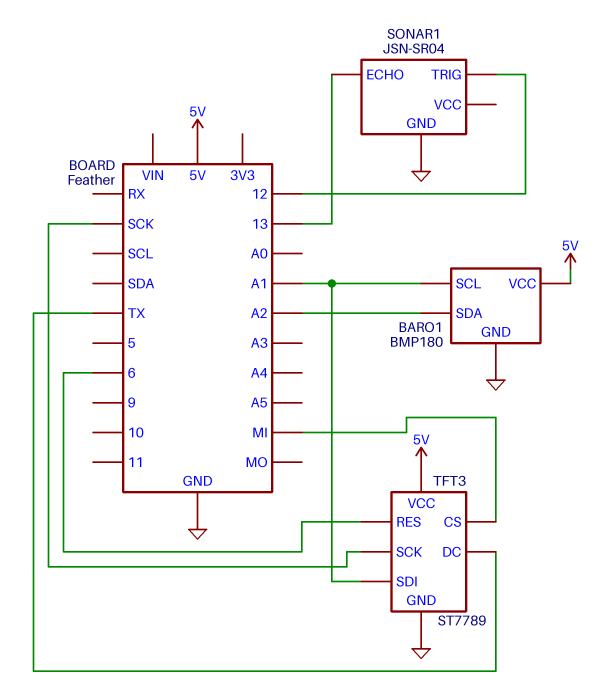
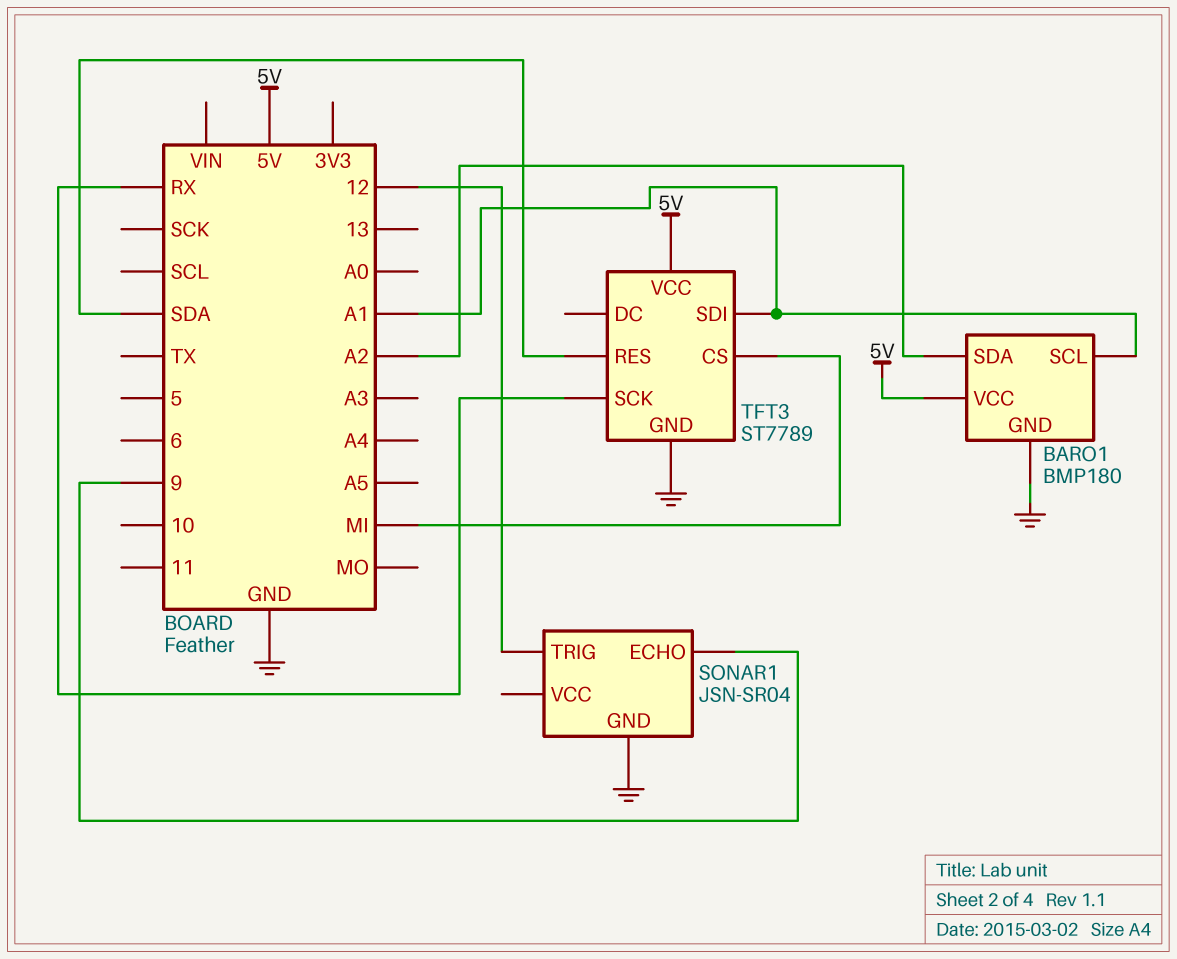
SONAR1 pin ECHO: 13 -> 9
TFT3 pin DC: TX -> none
TFT3 pin RES: 6 -> SDA
TFT3 pin SCK: SCK -> RX

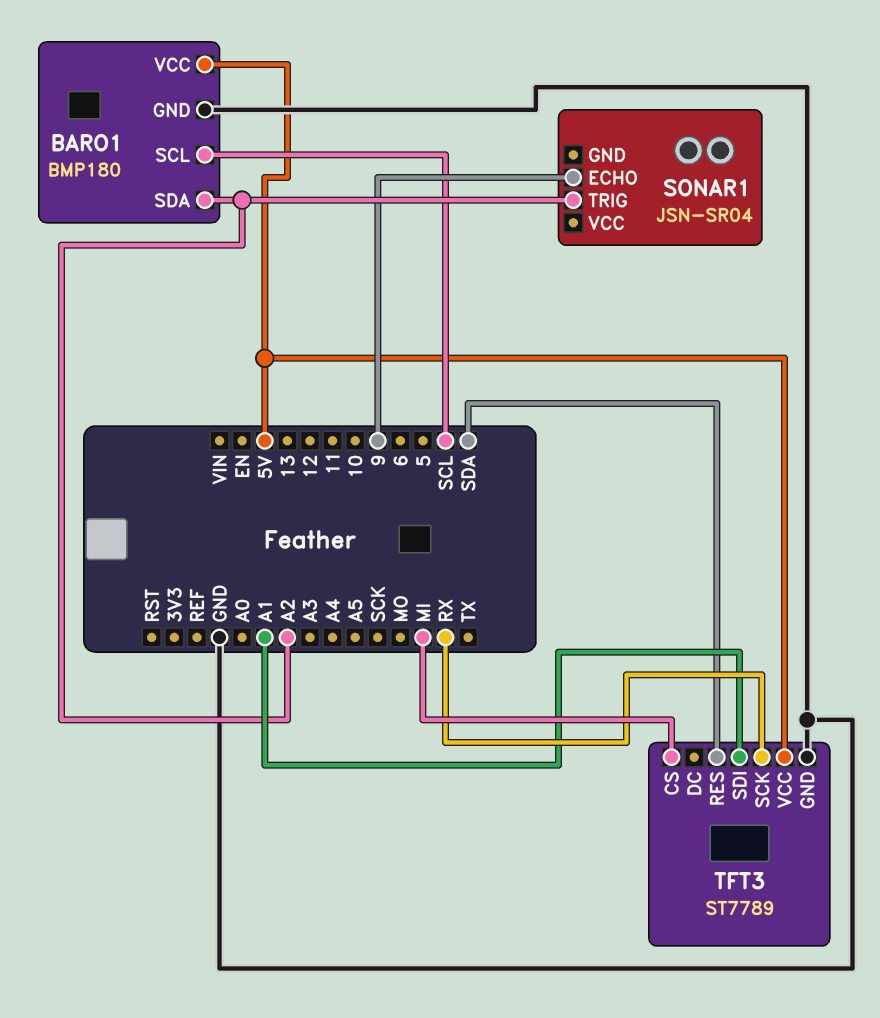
BARO1 pin SCL: A1 -> SCL
SONAR1 pin GND: GND -> none
SONAR1 pin TRIG: 12 -> A2

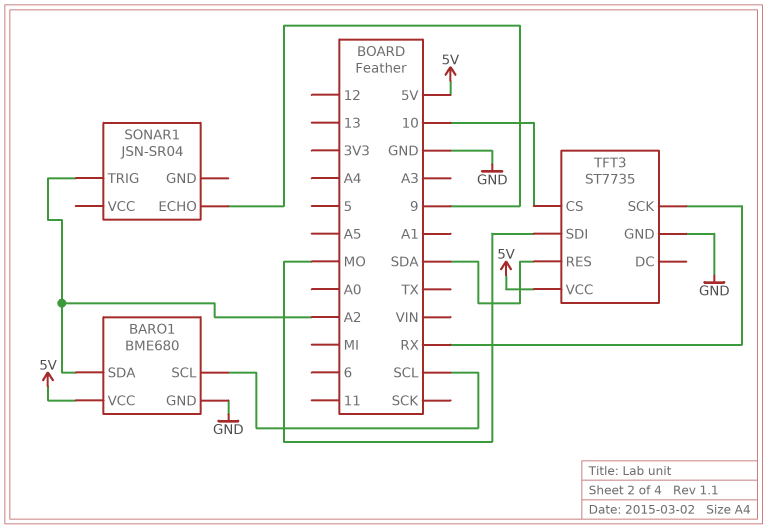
BARO1: BMP180 -> BME680
TFT3: ST7789 -> ST7735
TFT3 pin CS: MI -> 10
TFT3 pin SDI: A1 -> MO

